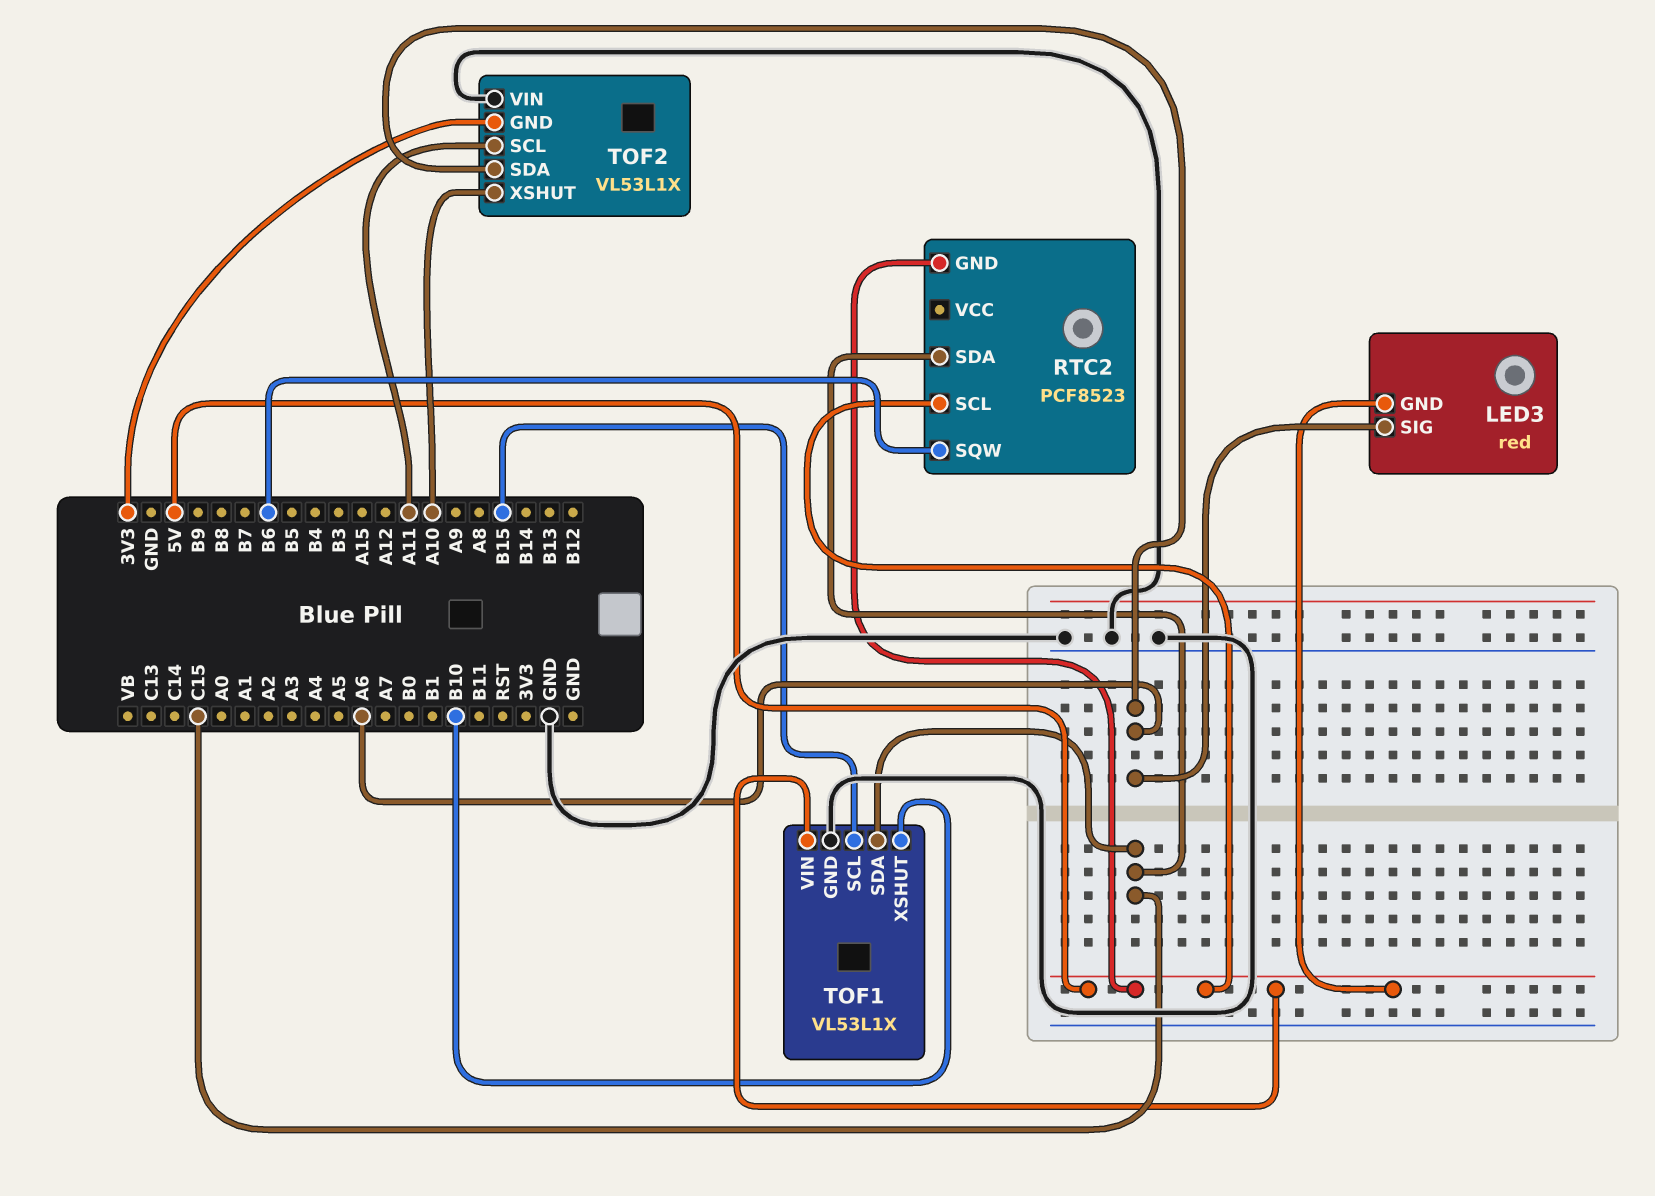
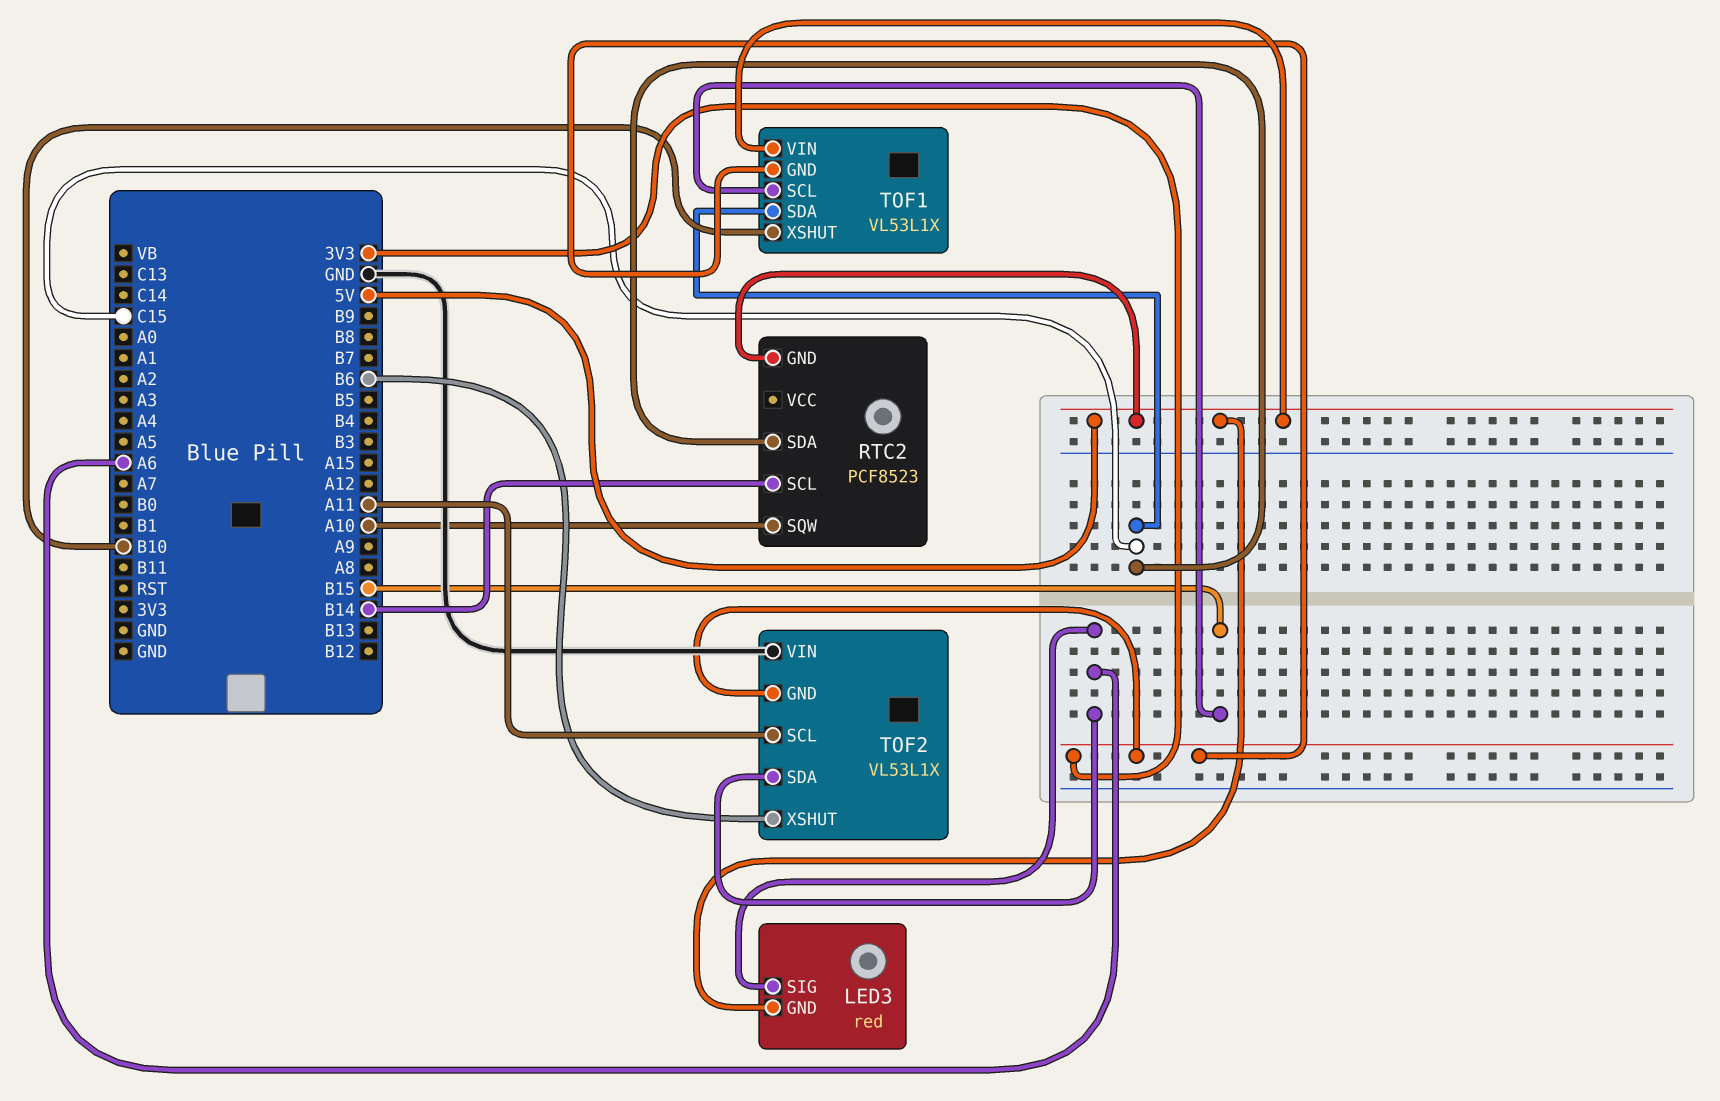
RTC2 pin SCL: 5V -> B14
RTC2 pin SQW: B6 -> A10
TOF1 pin GND: GND -> 3V3
TOF2 pin XSHUT: A10 -> B6

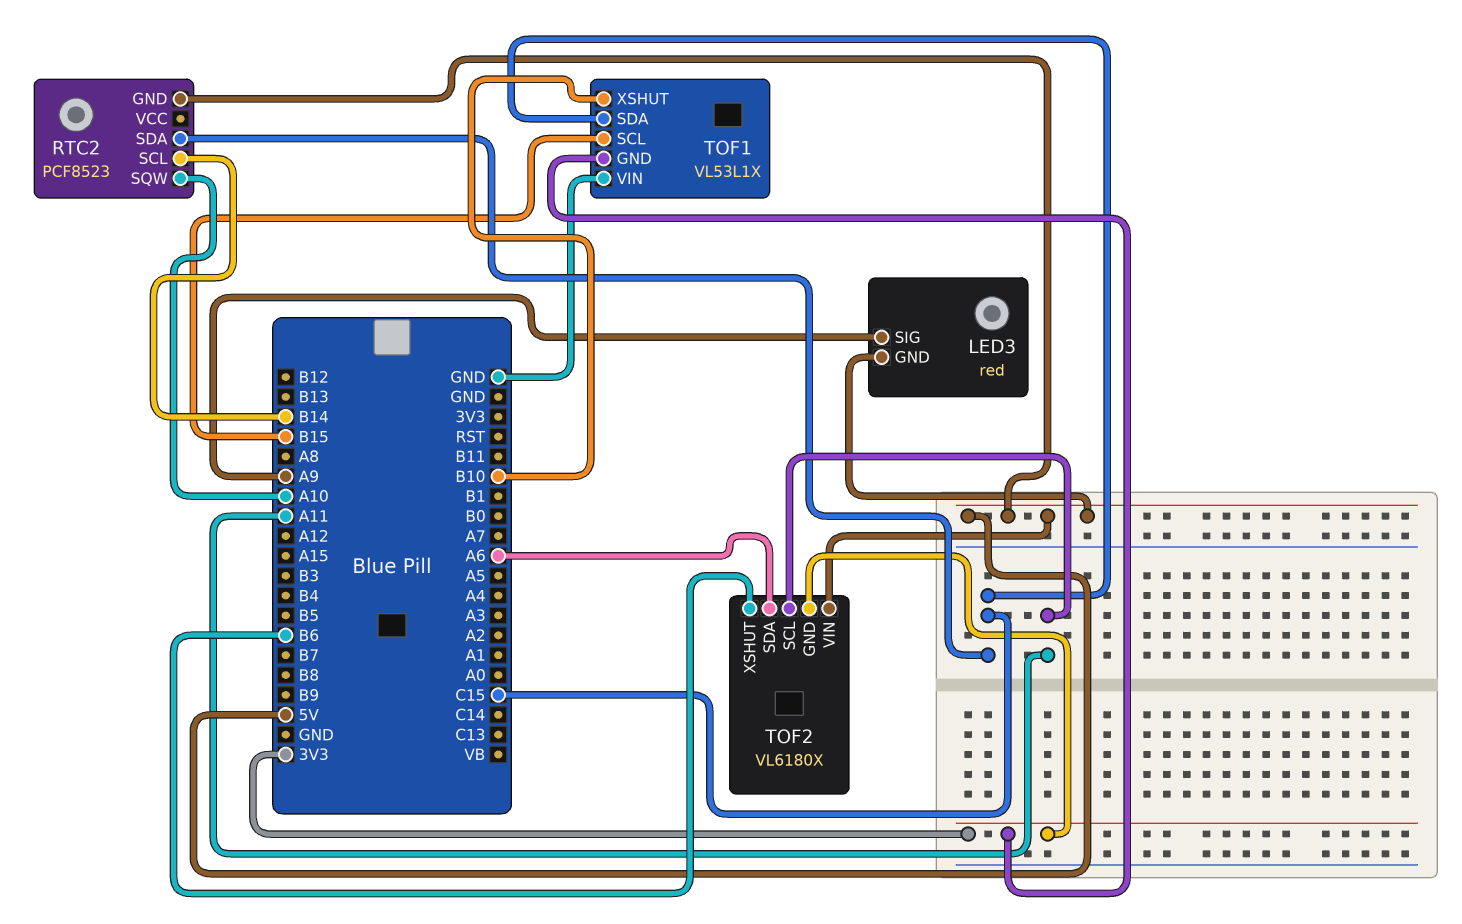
LED3 pin SIG: A6 -> A9
TOF1 pin VIN: 5V -> GND
TOF2: VL53L1X -> VL6180X
TOF2 pin VIN: GND -> 5V

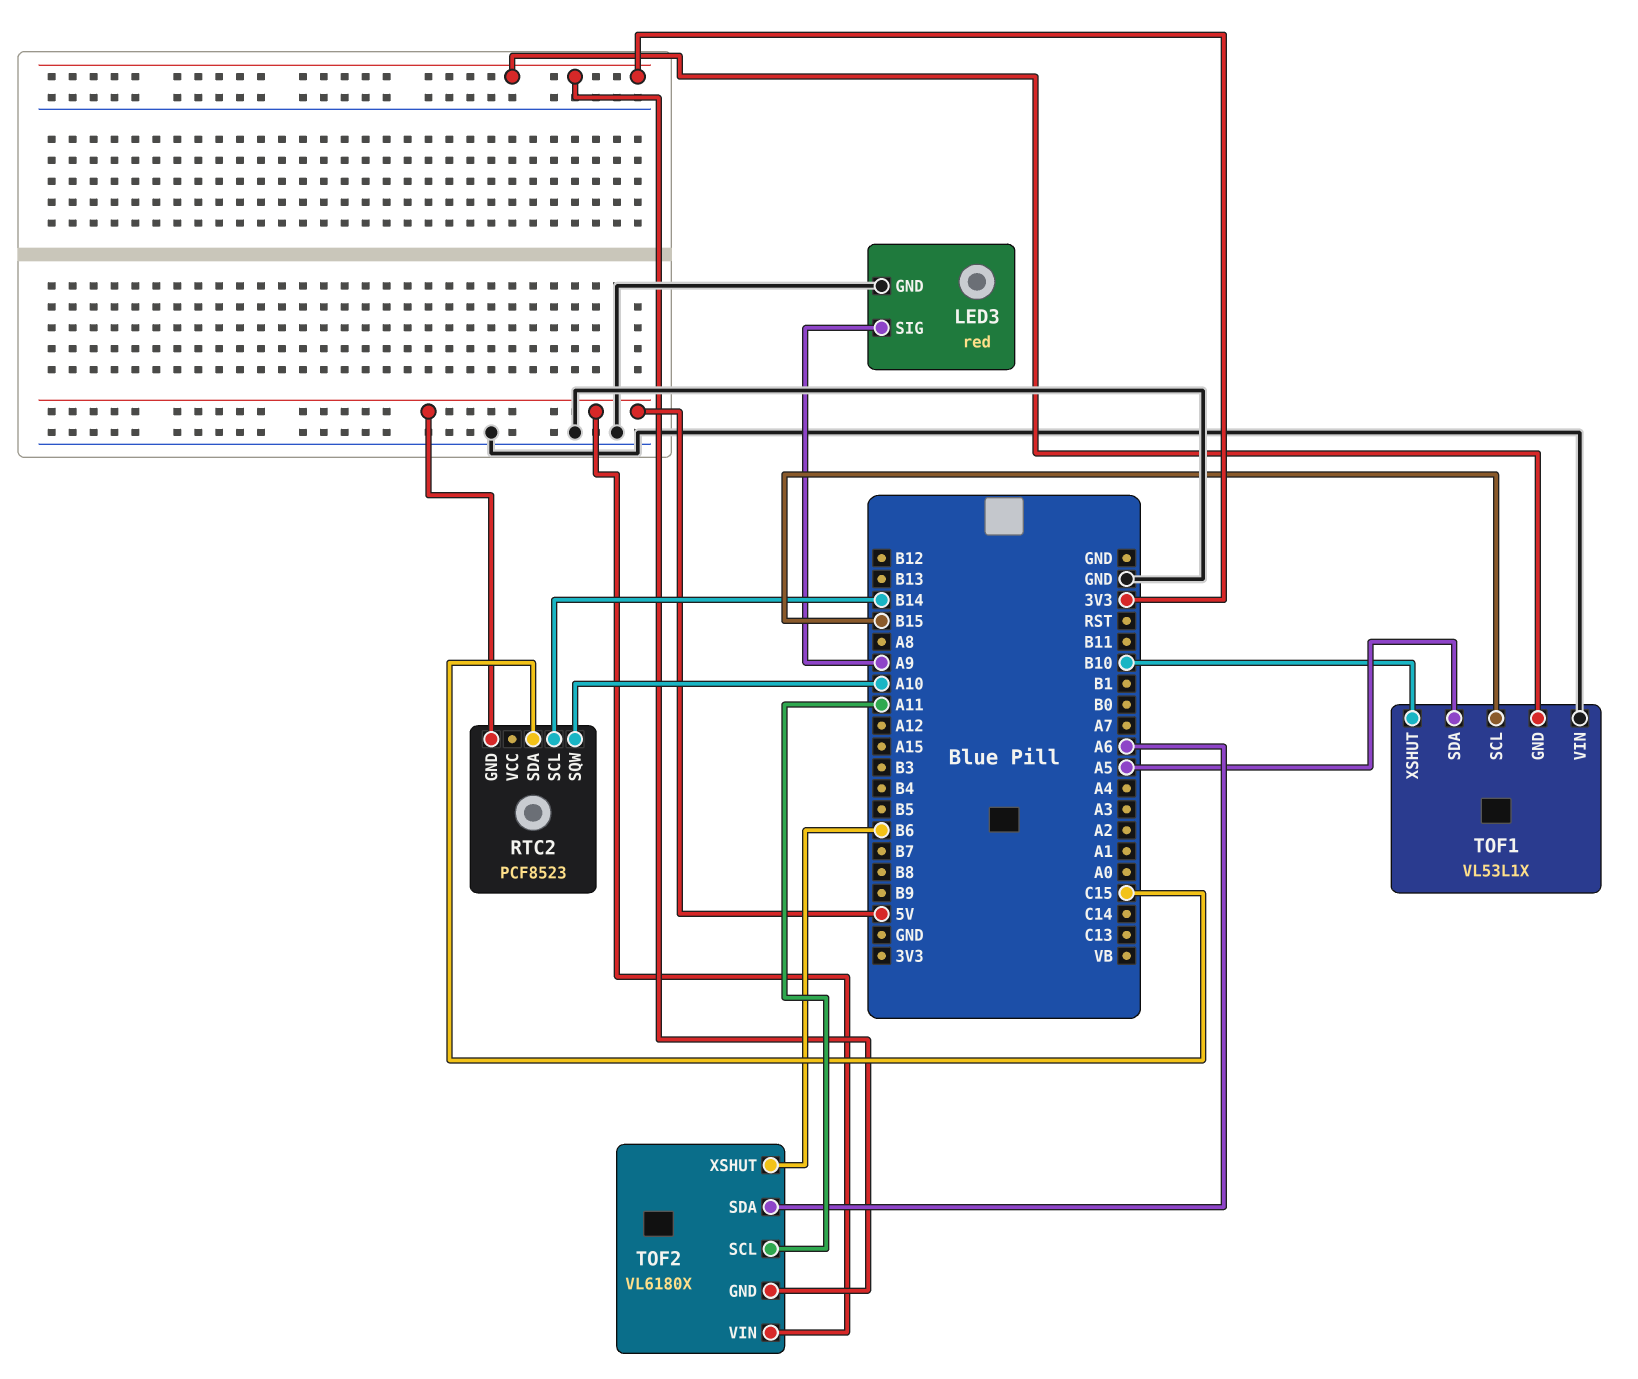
LED3 pin GND: 5V -> GND
TOF1 pin SDA: C15 -> A5

